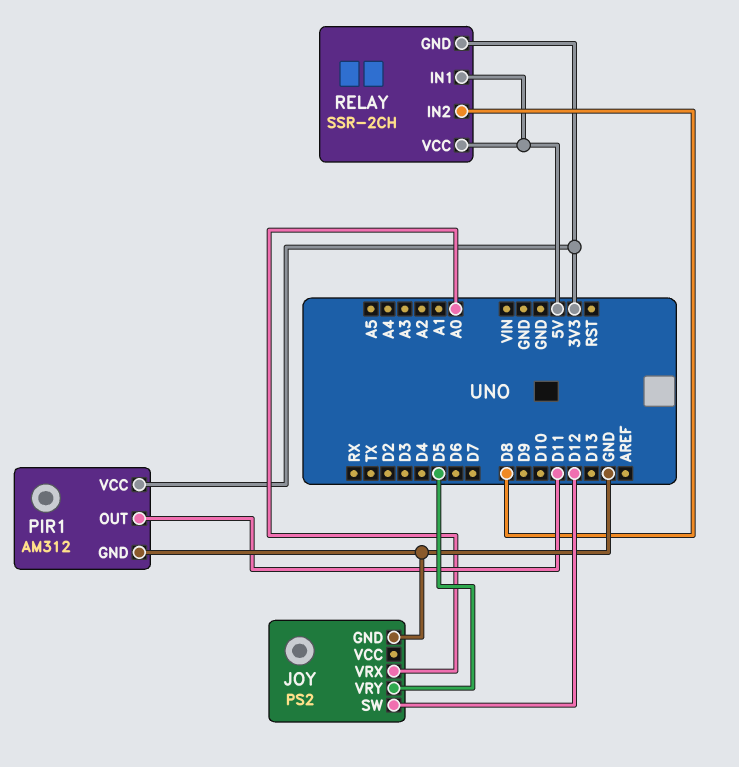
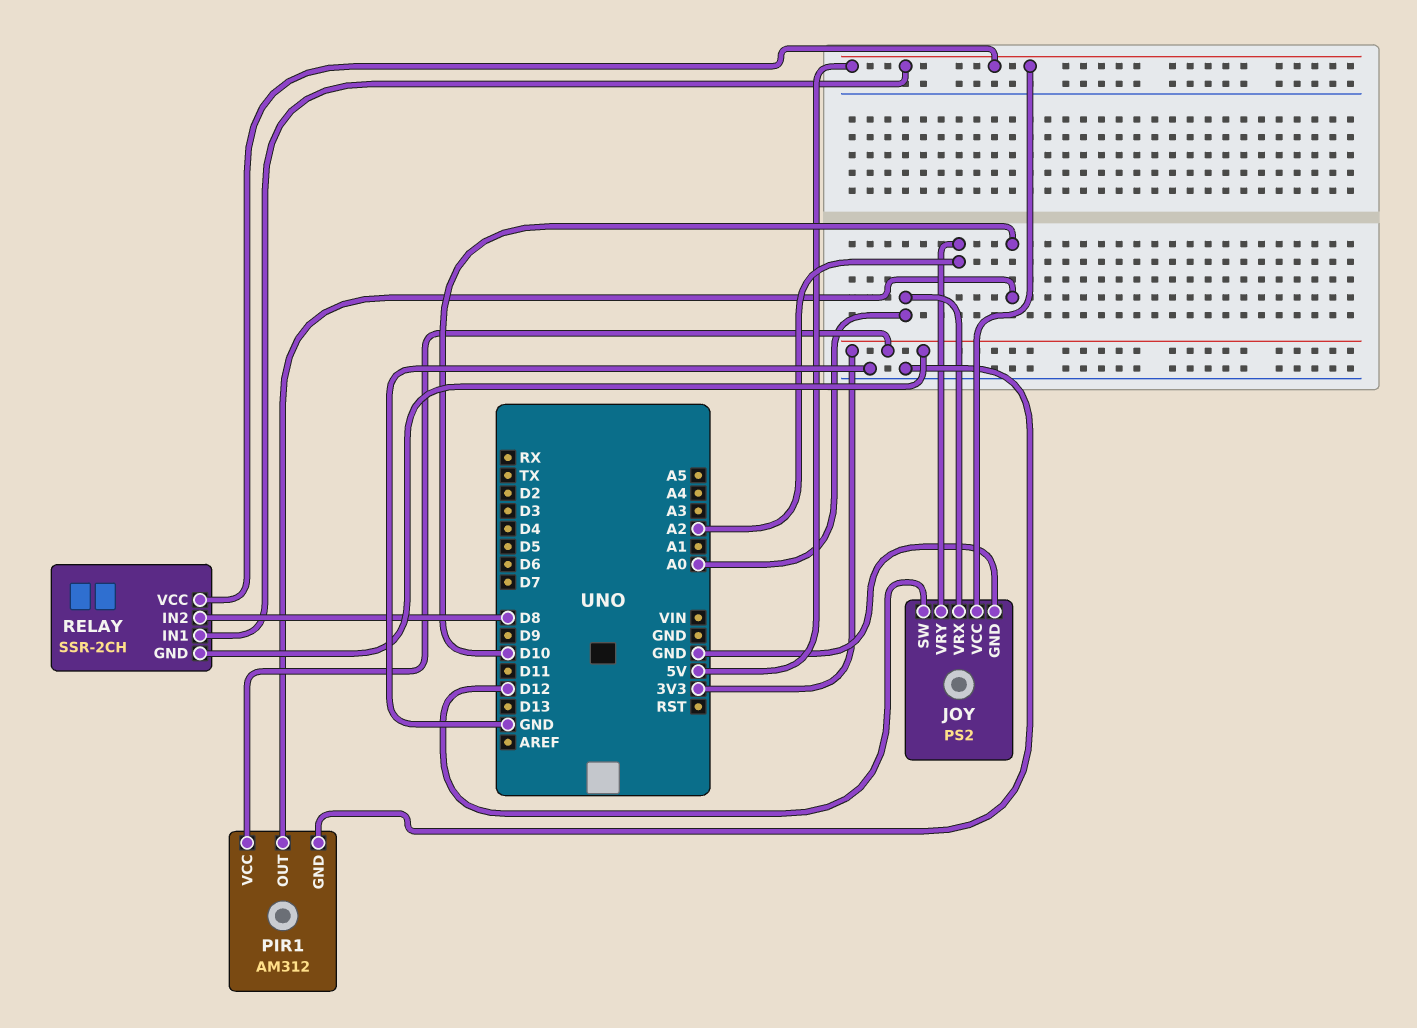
JOY pin VCC: none -> 5V
JOY pin VRY: D5 -> A2
PIR1 pin OUT: D11 -> D10

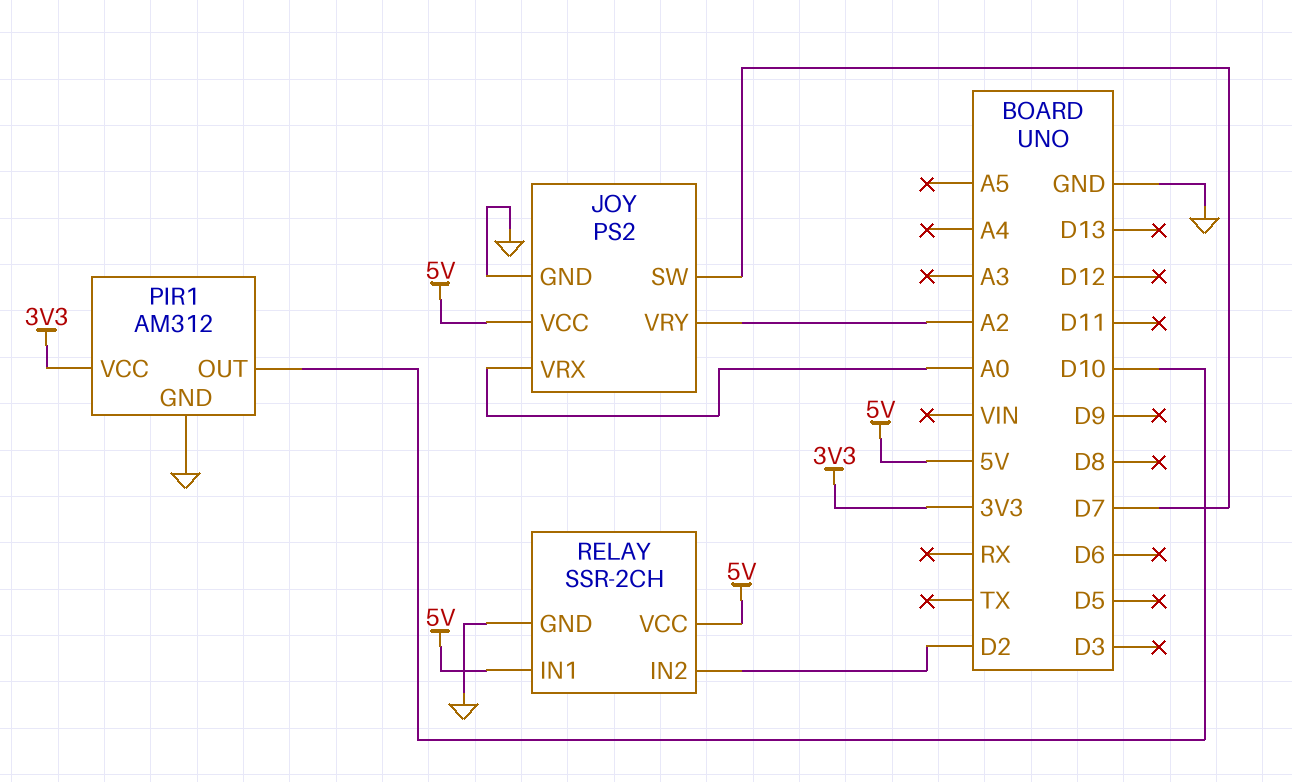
JOY pin SW: D12 -> D7
RELAY pin GND: 3V3 -> GND
RELAY pin IN2: D8 -> D2

